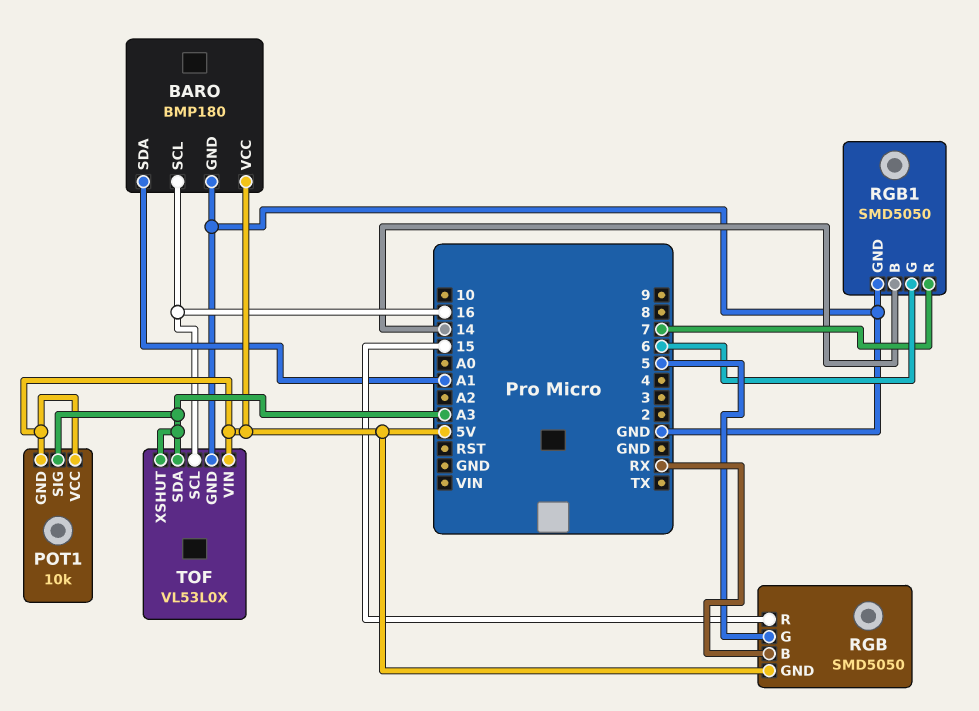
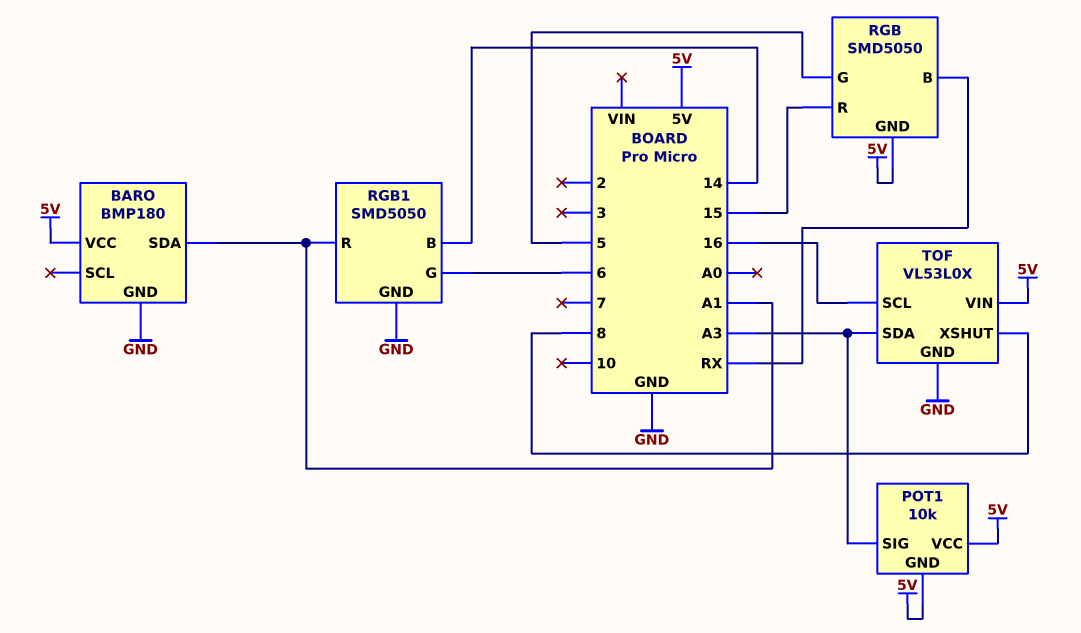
BARO pin SCL: 16 -> none
RGB1 pin R: 7 -> A1
TOF pin XSHUT: A3 -> 8

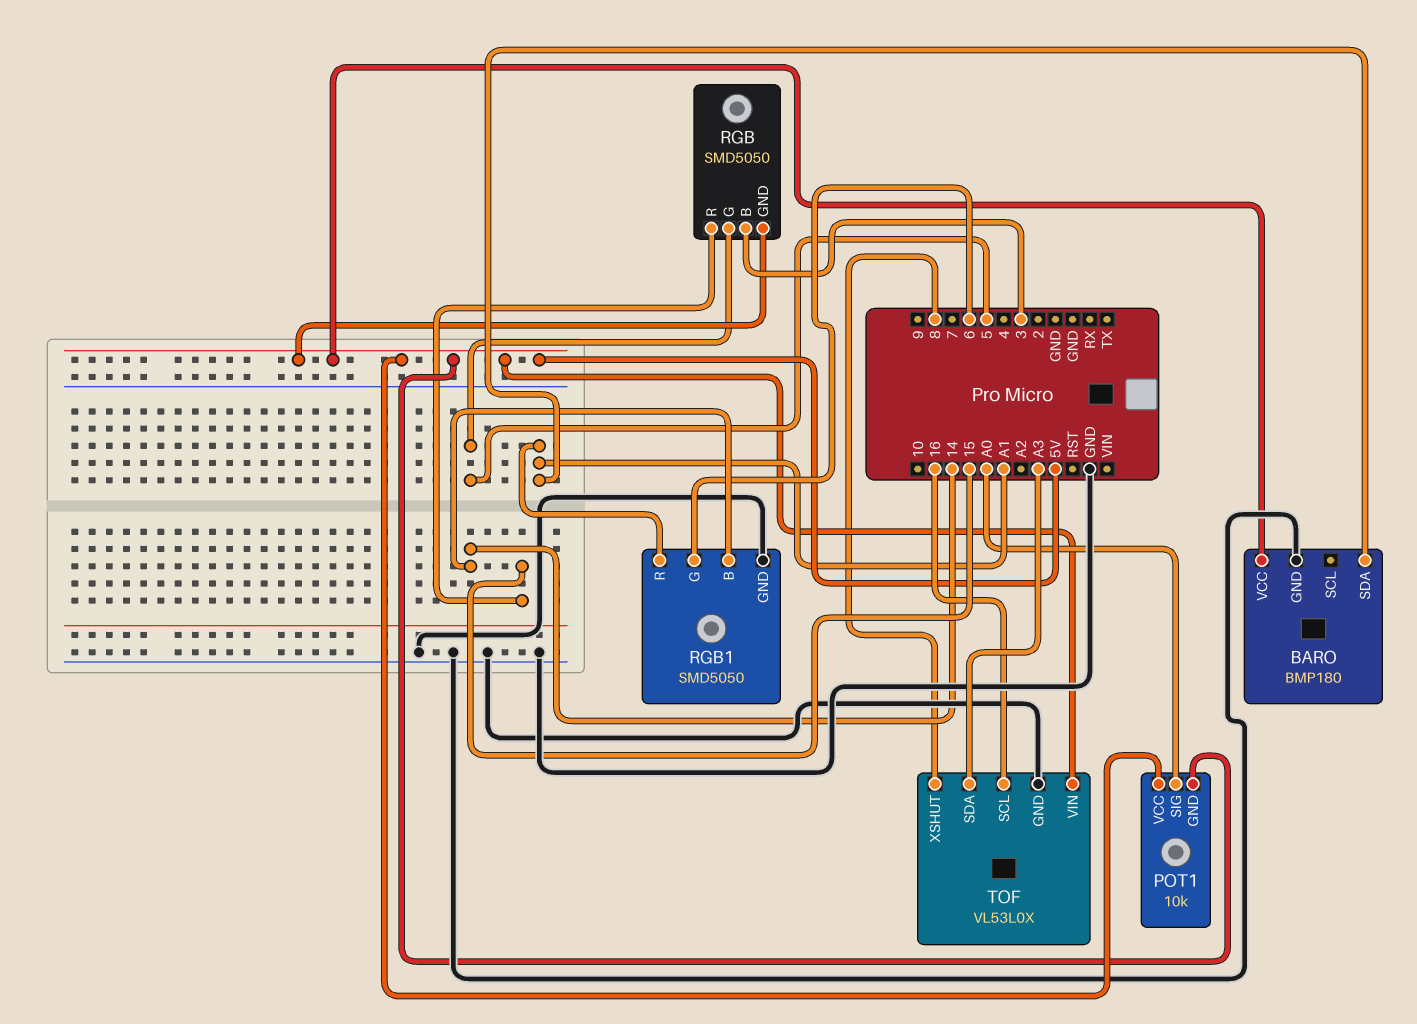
POT1 pin SIG: A3 -> A0
RGB pin B: RX -> 3

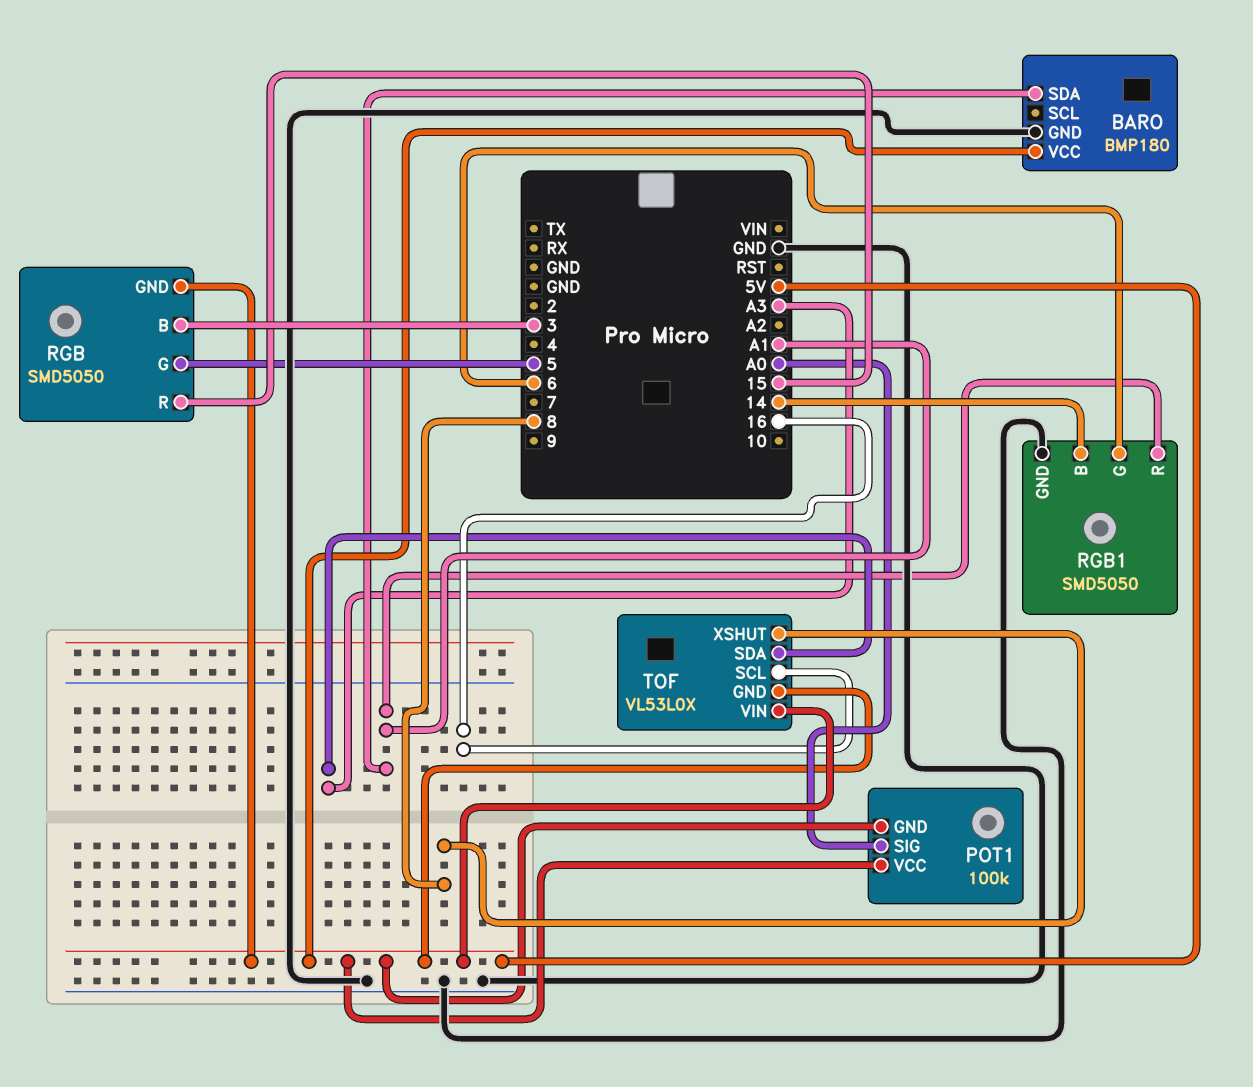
POT1: 10k -> 100k
TOF pin GND: GND -> 5V

